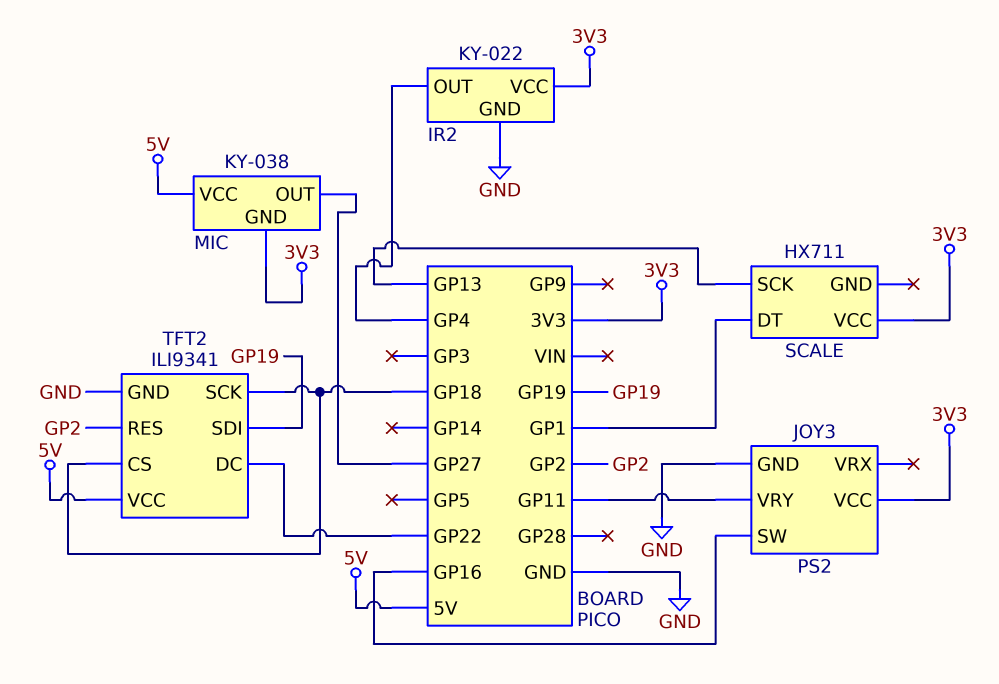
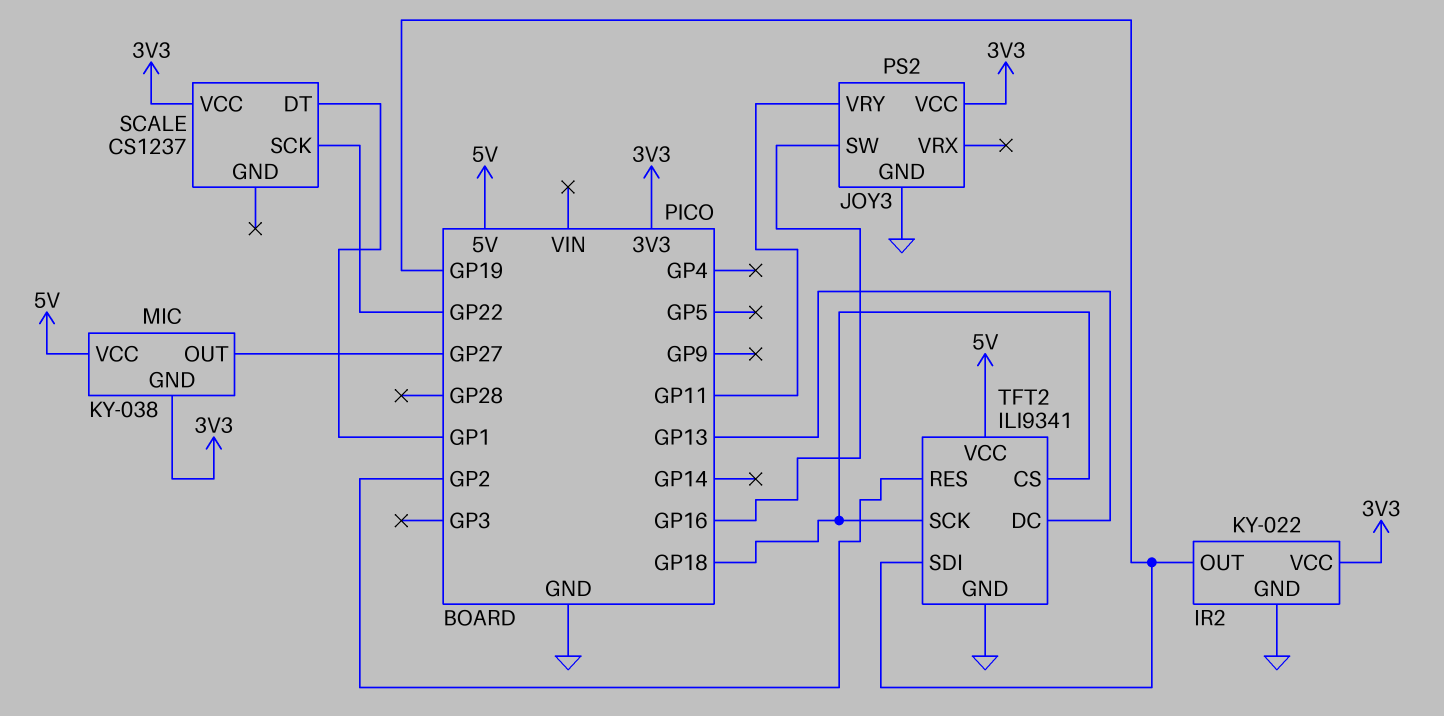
IR2 pin OUT: GP4 -> GP19
SCALE: HX711 -> CS1237
SCALE pin SCK: GP13 -> GP22
TFT2 pin DC: GP22 -> GP13

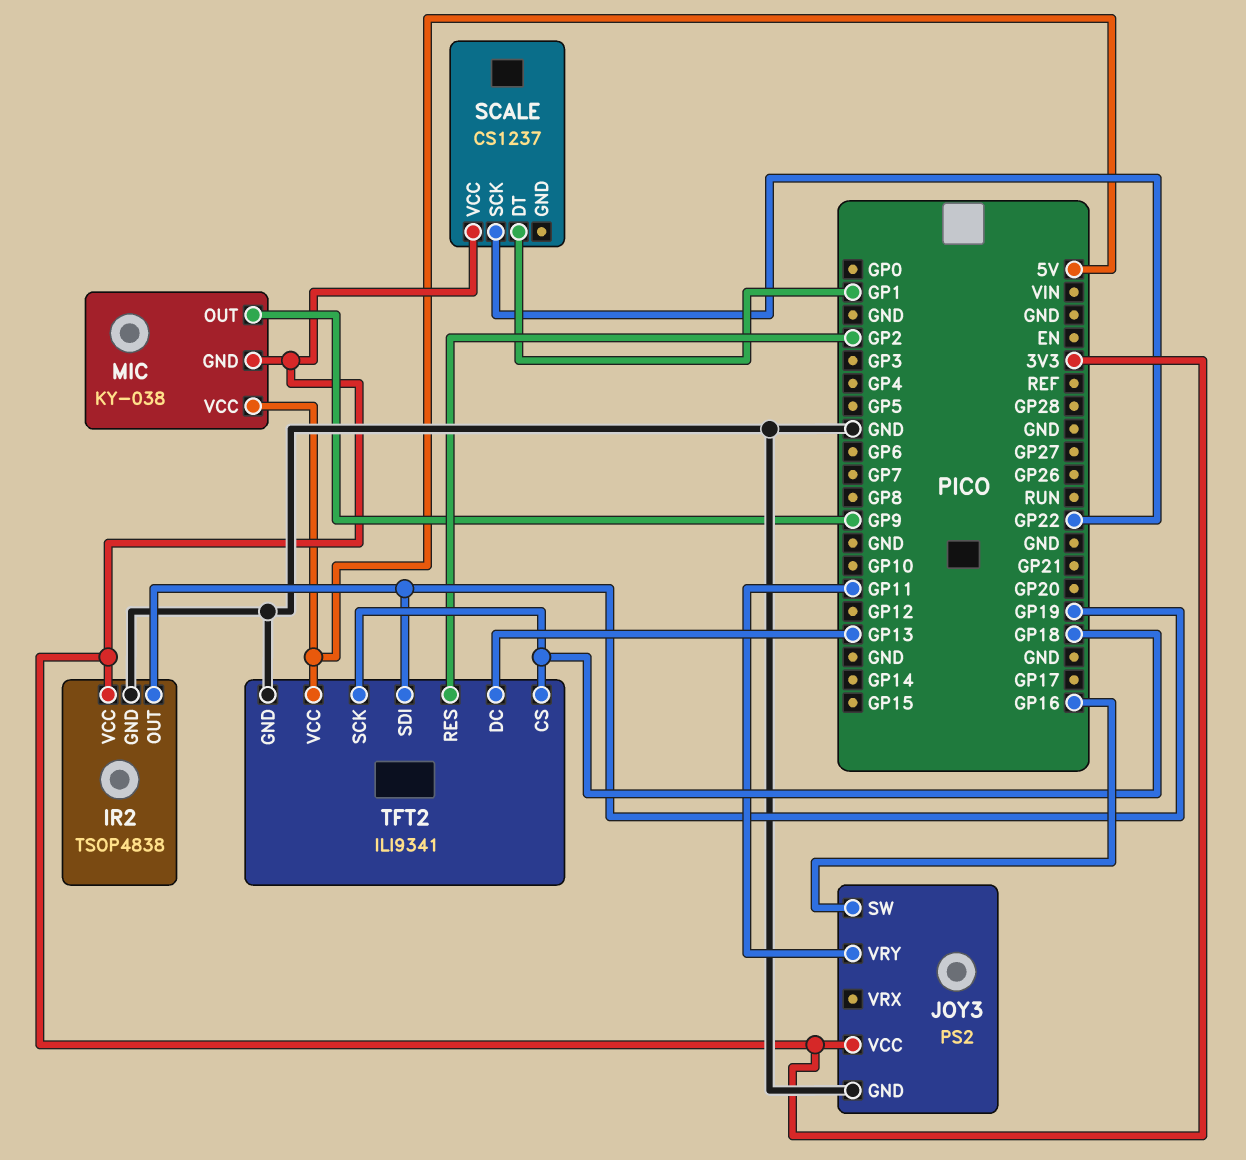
IR2: KY-022 -> TSOP4838
MIC pin OUT: GP27 -> GP9

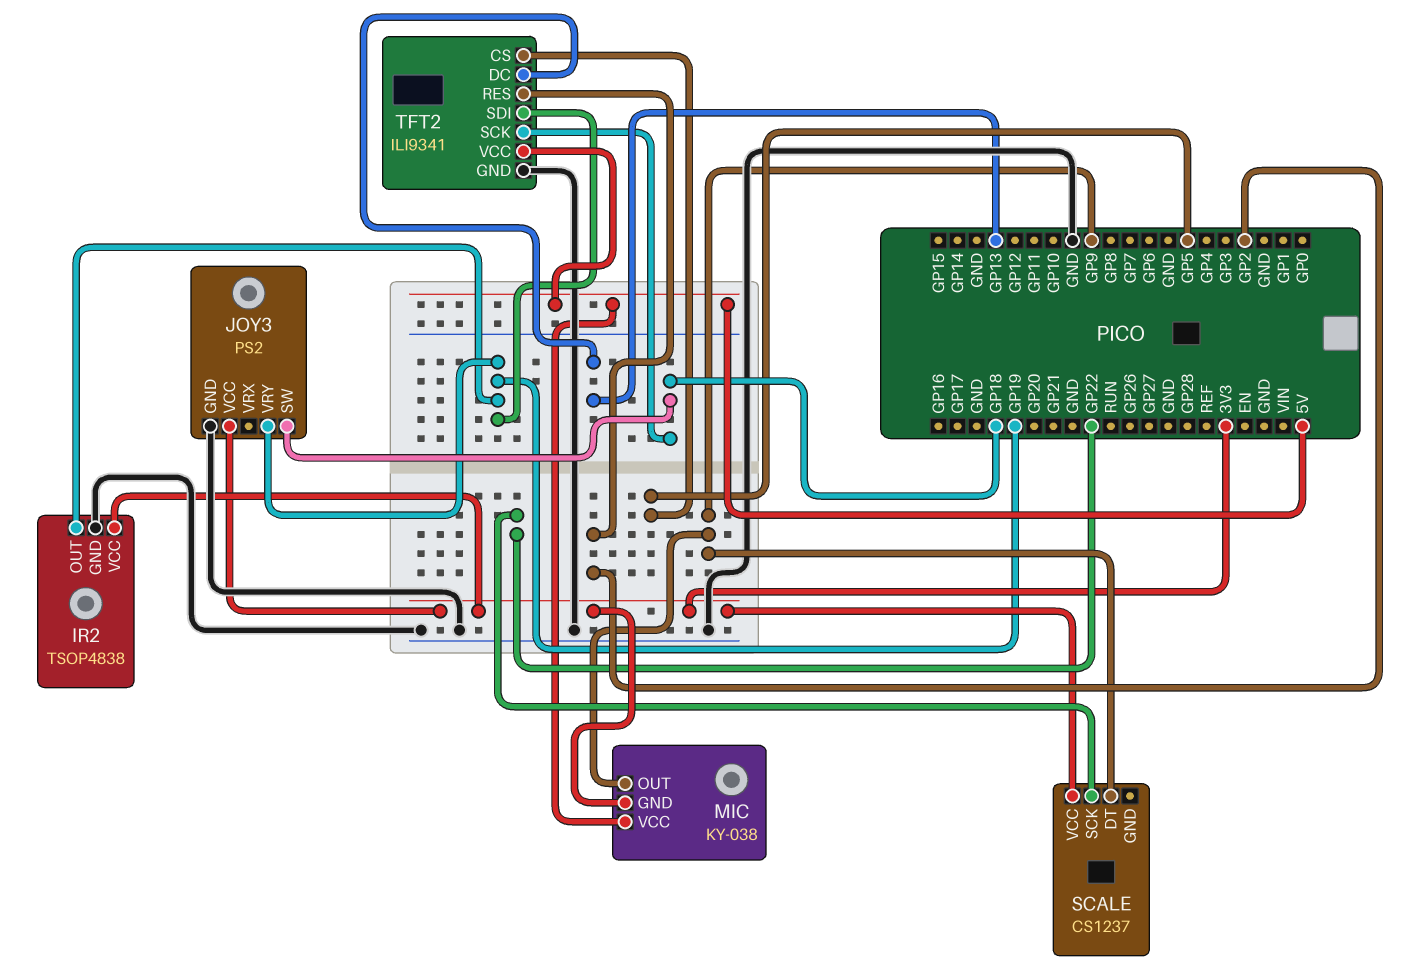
JOY3 pin SW: GP16 -> GP18
JOY3 pin VRY: GP11 -> GP19
SCALE pin DT: GP1 -> GP9
TFT2 pin CS: GP18 -> GP5

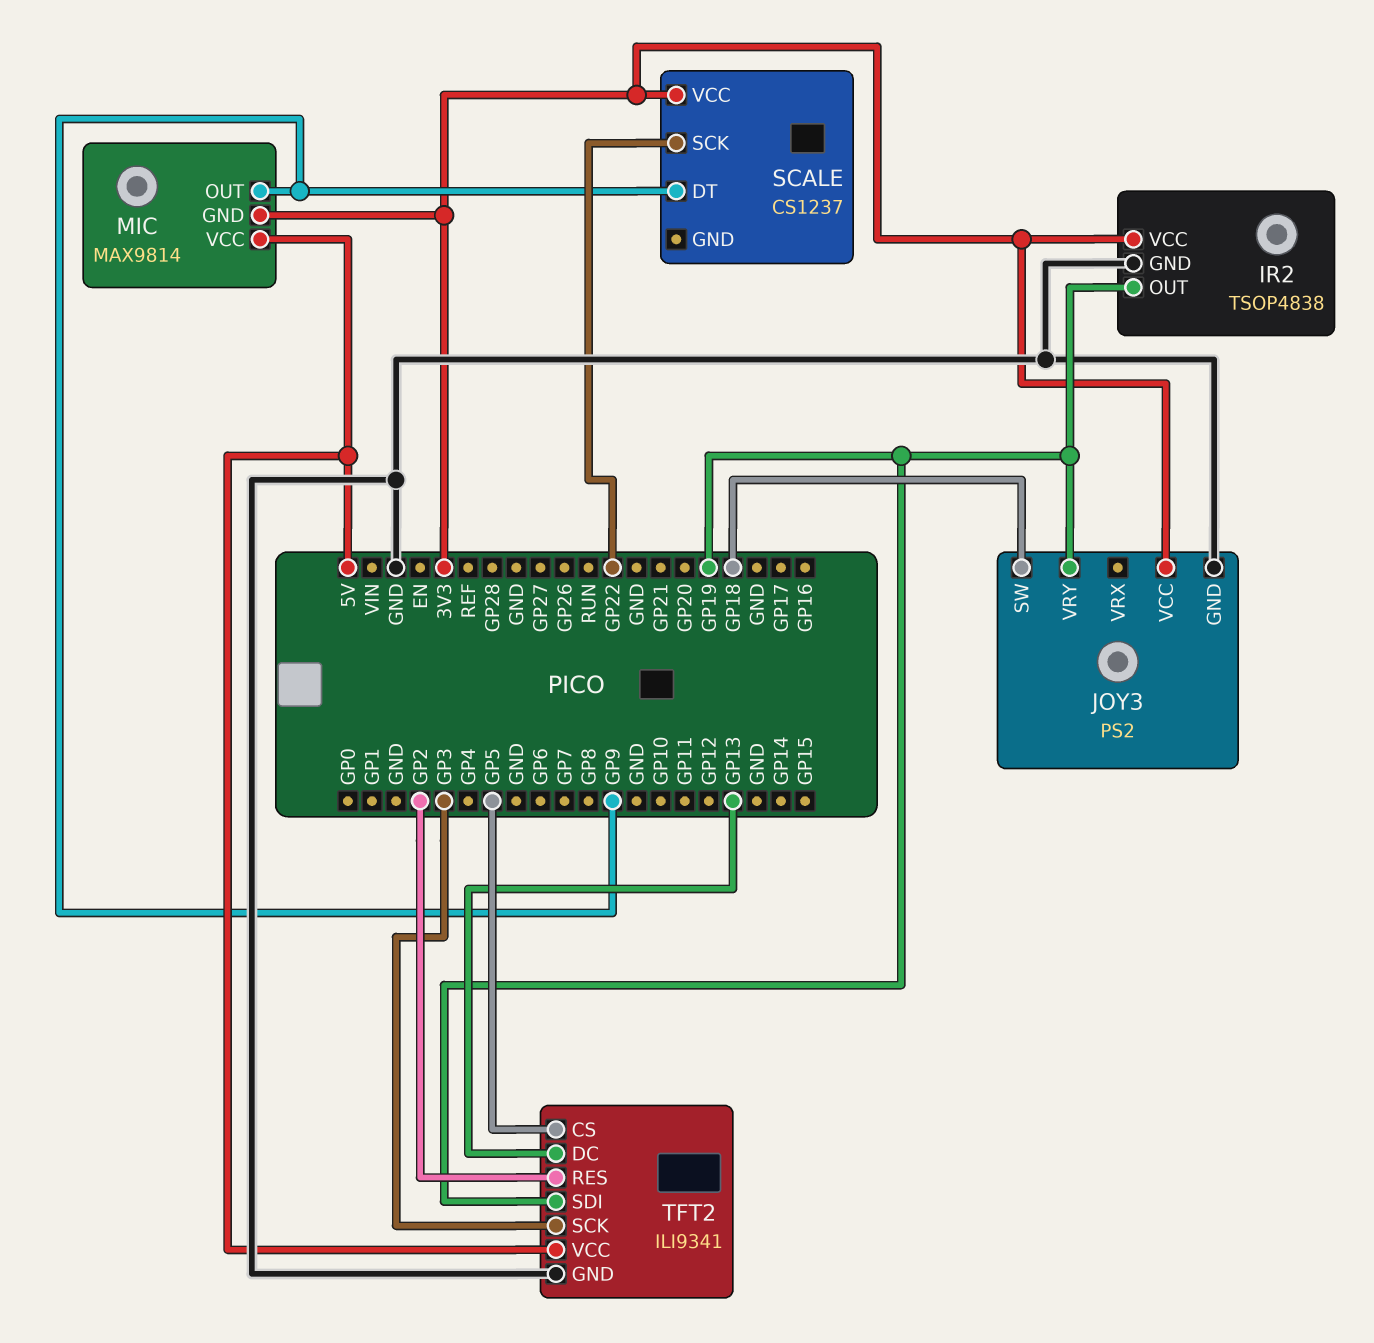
MIC: KY-038 -> MAX9814
TFT2 pin SCK: GP18 -> GP3

